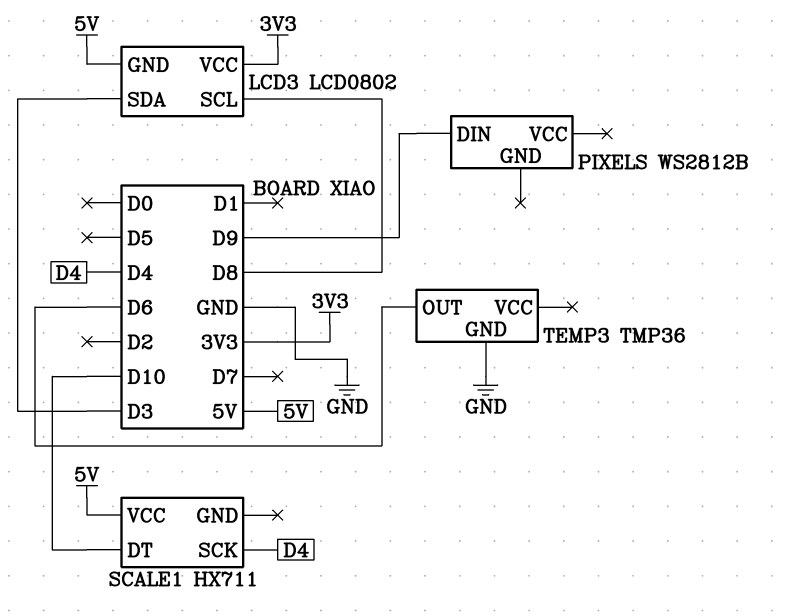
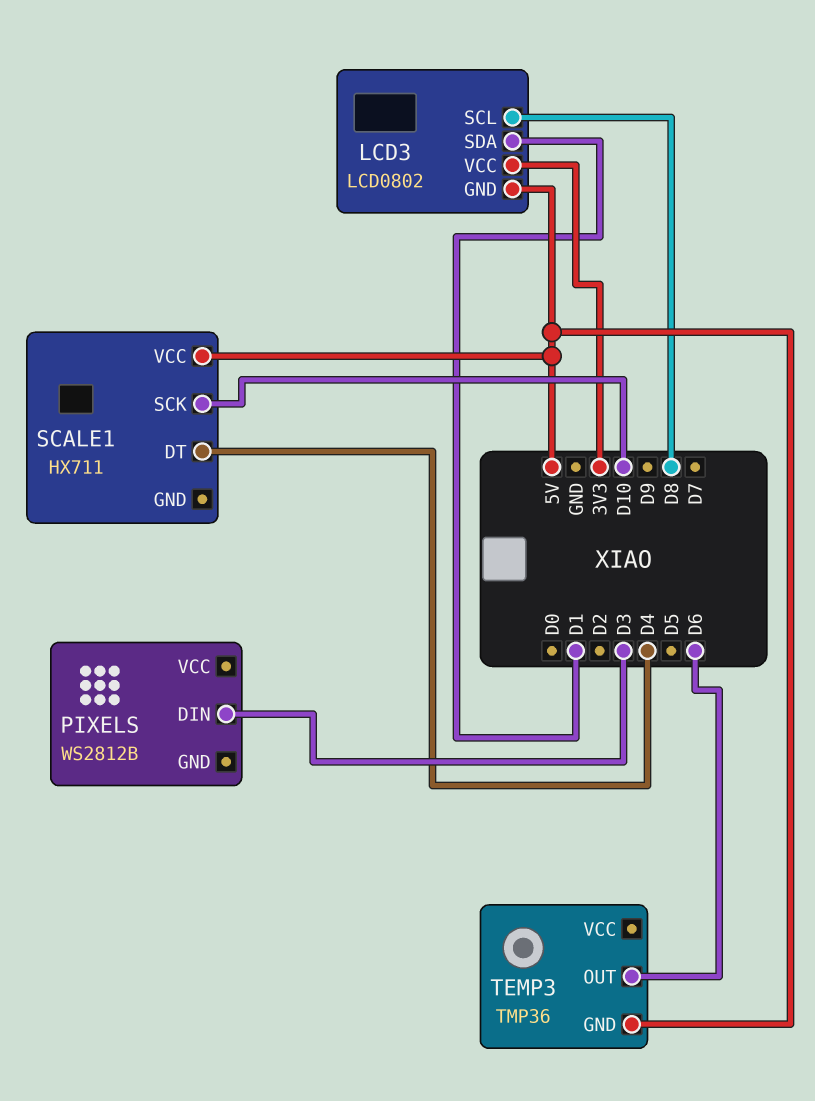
LCD3 pin SDA: D3 -> D1
PIXELS pin DIN: D9 -> D3
SCALE1 pin DT: D10 -> D4
SCALE1 pin SCK: D4 -> D10
TEMP3 pin GND: GND -> 5V

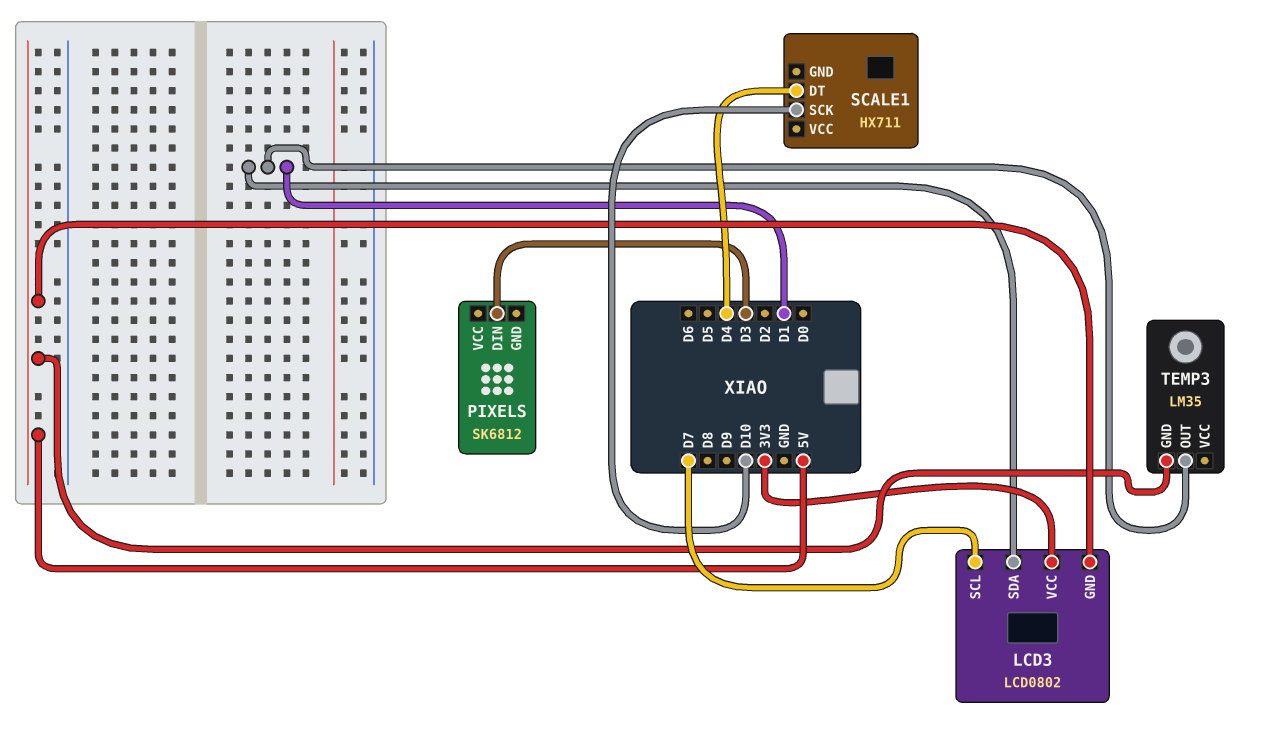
LCD3 pin SCL: D8 -> D7
PIXELS: WS2812B -> SK6812
SCALE1 pin VCC: 5V -> none
TEMP3: TMP36 -> LM35
TEMP3 pin OUT: D6 -> D1

